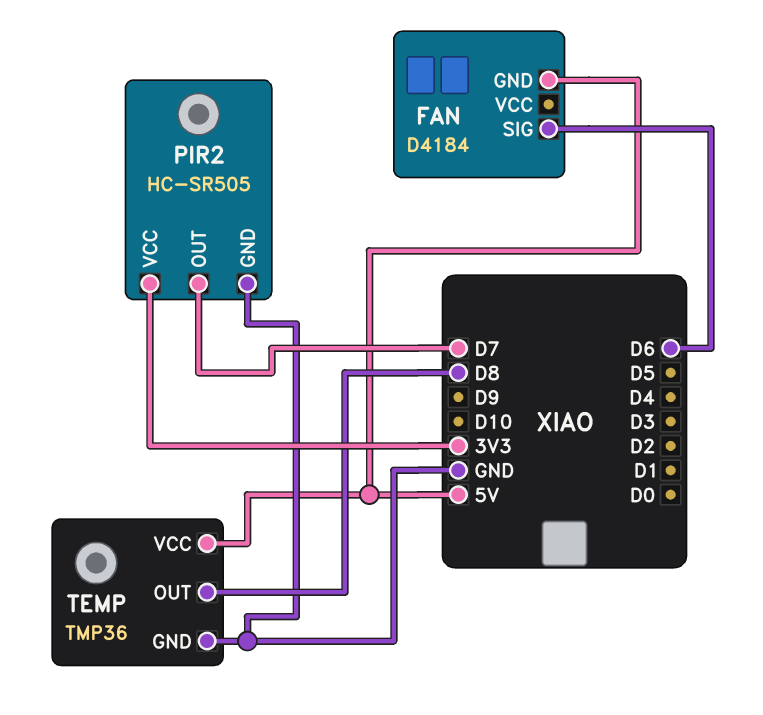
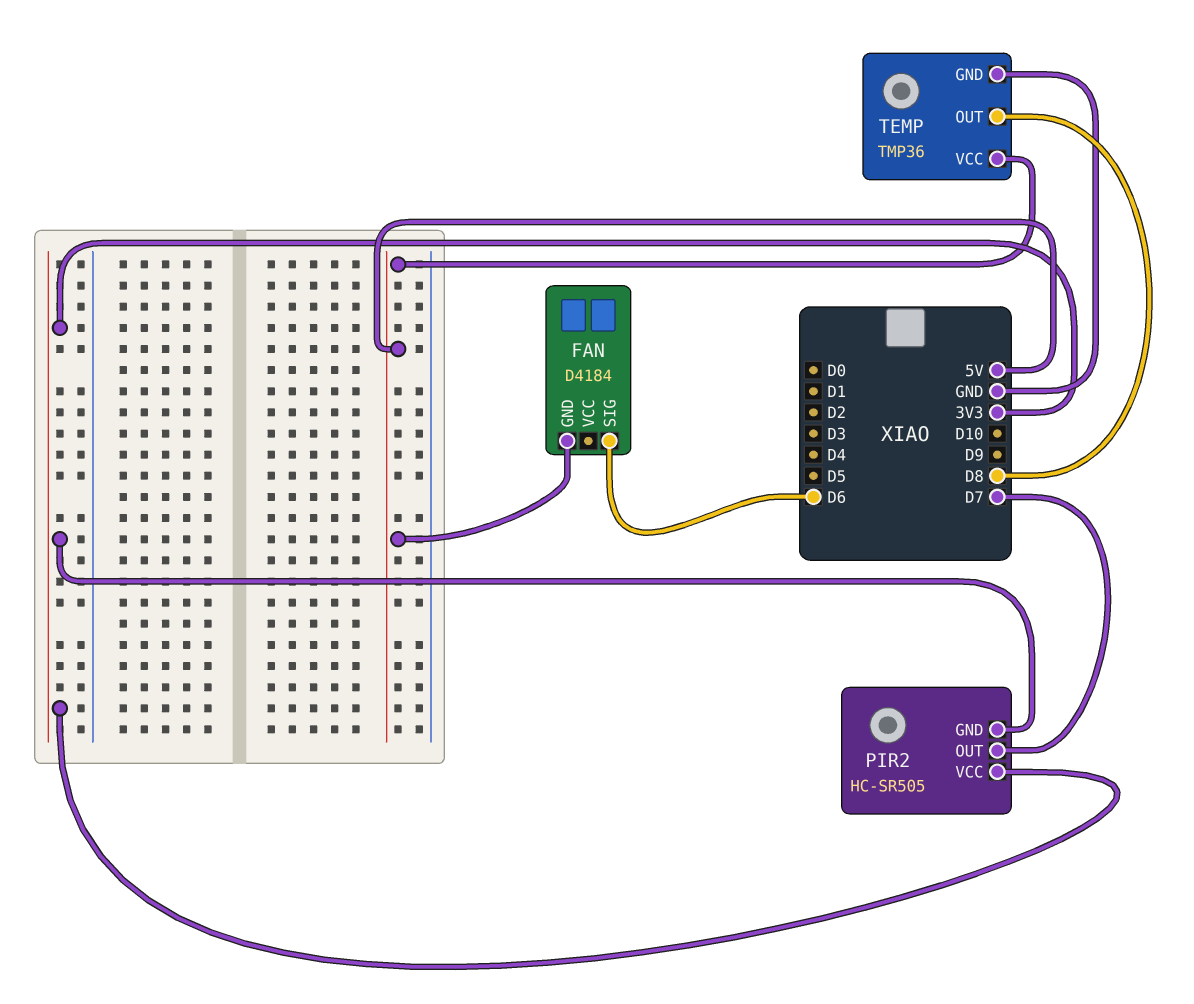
PIR2 pin GND: GND -> 3V3

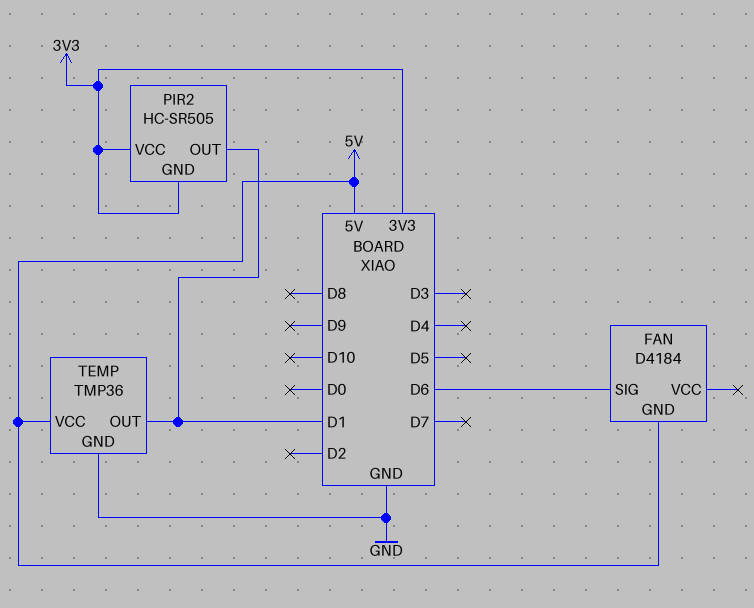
PIR2 pin OUT: D7 -> D1
TEMP pin OUT: D8 -> D1

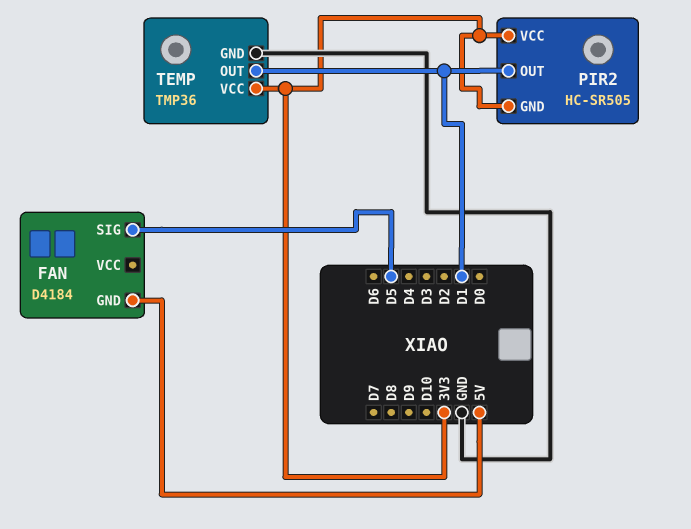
FAN pin SIG: D6 -> D5
TEMP pin VCC: 5V -> 3V3

